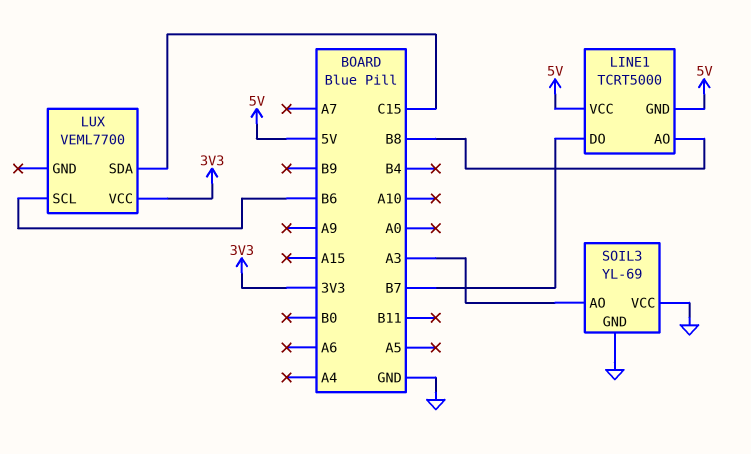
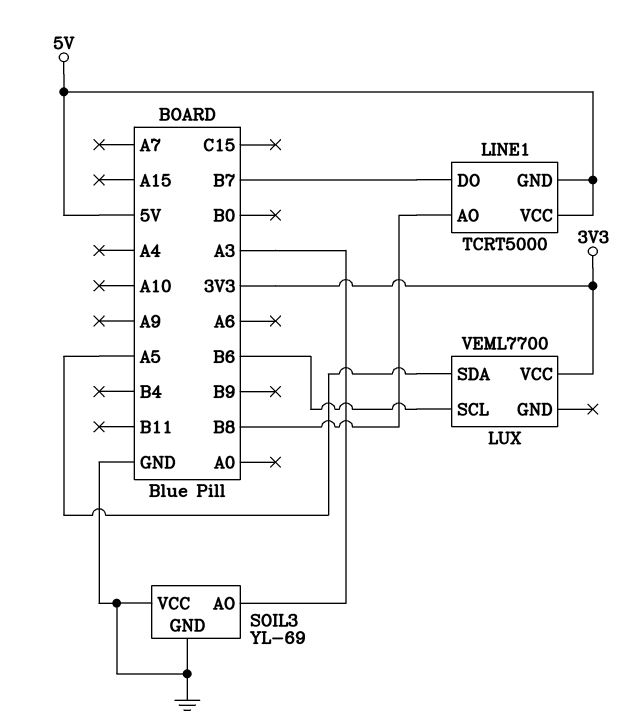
LUX pin SDA: C15 -> A5

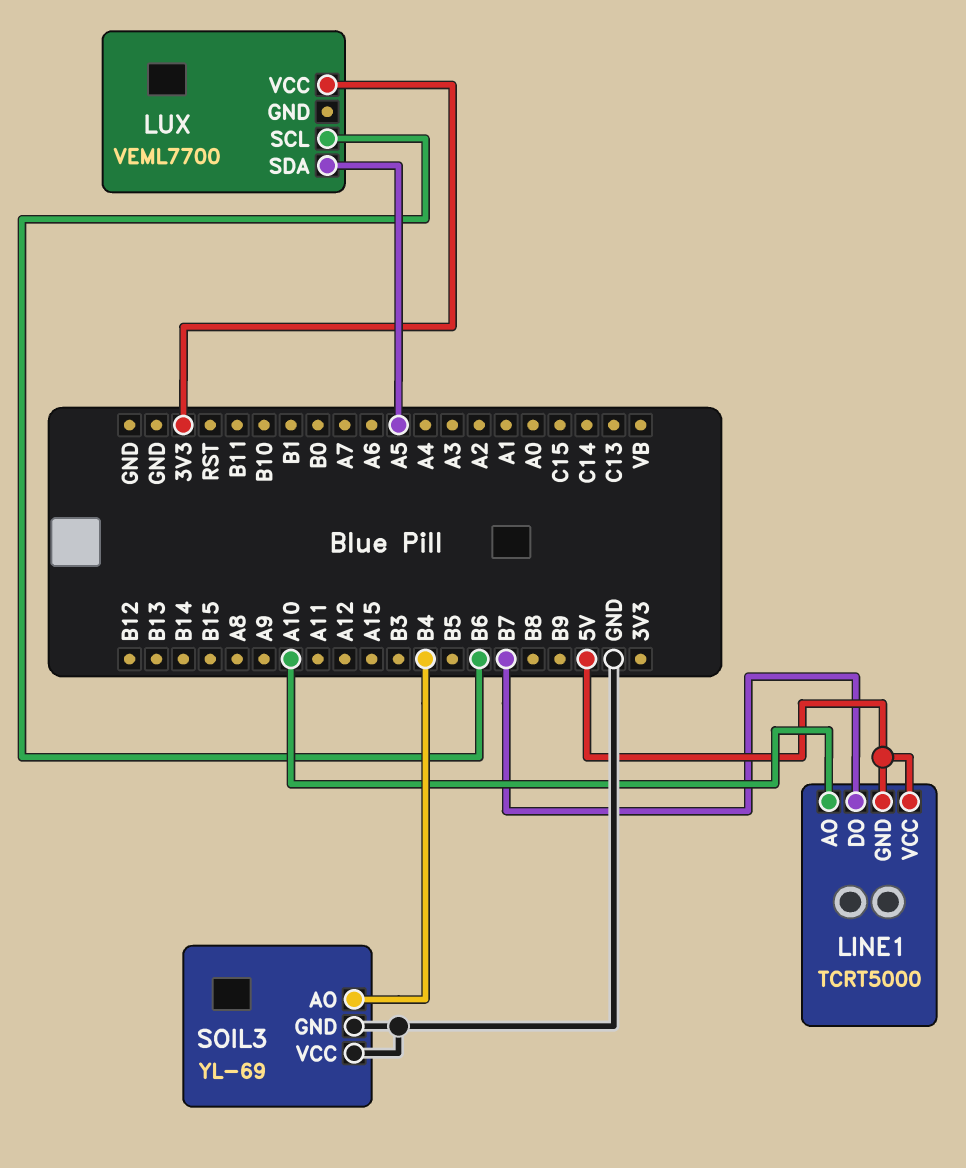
LINE1 pin AO: B8 -> A10
SOIL3 pin AO: A3 -> B4

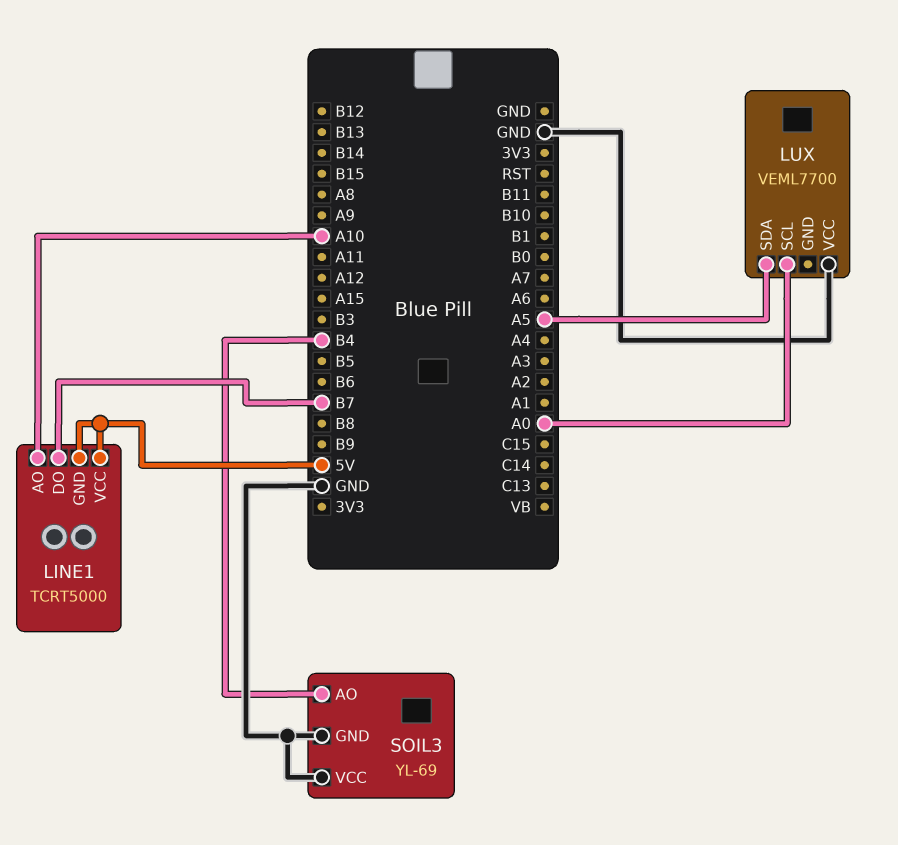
LUX pin SCL: B6 -> A0
LUX pin VCC: 3V3 -> GND

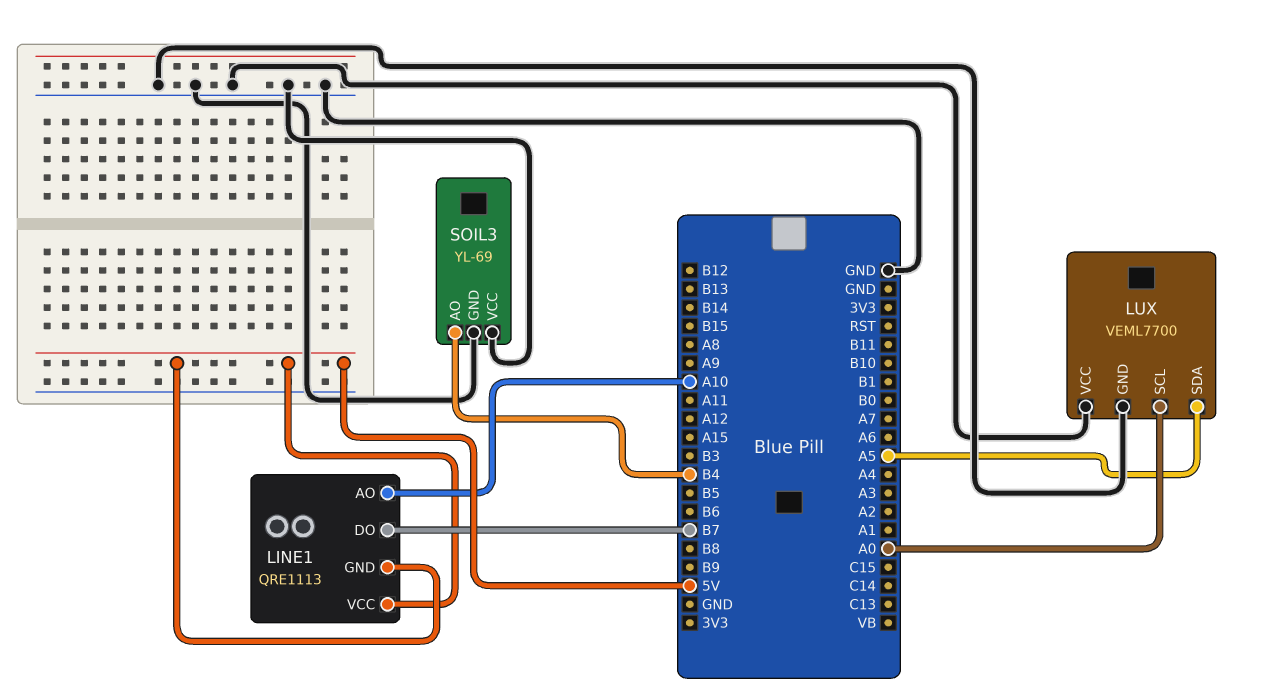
LINE1: TCRT5000 -> QRE1113
LUX pin GND: none -> GND

